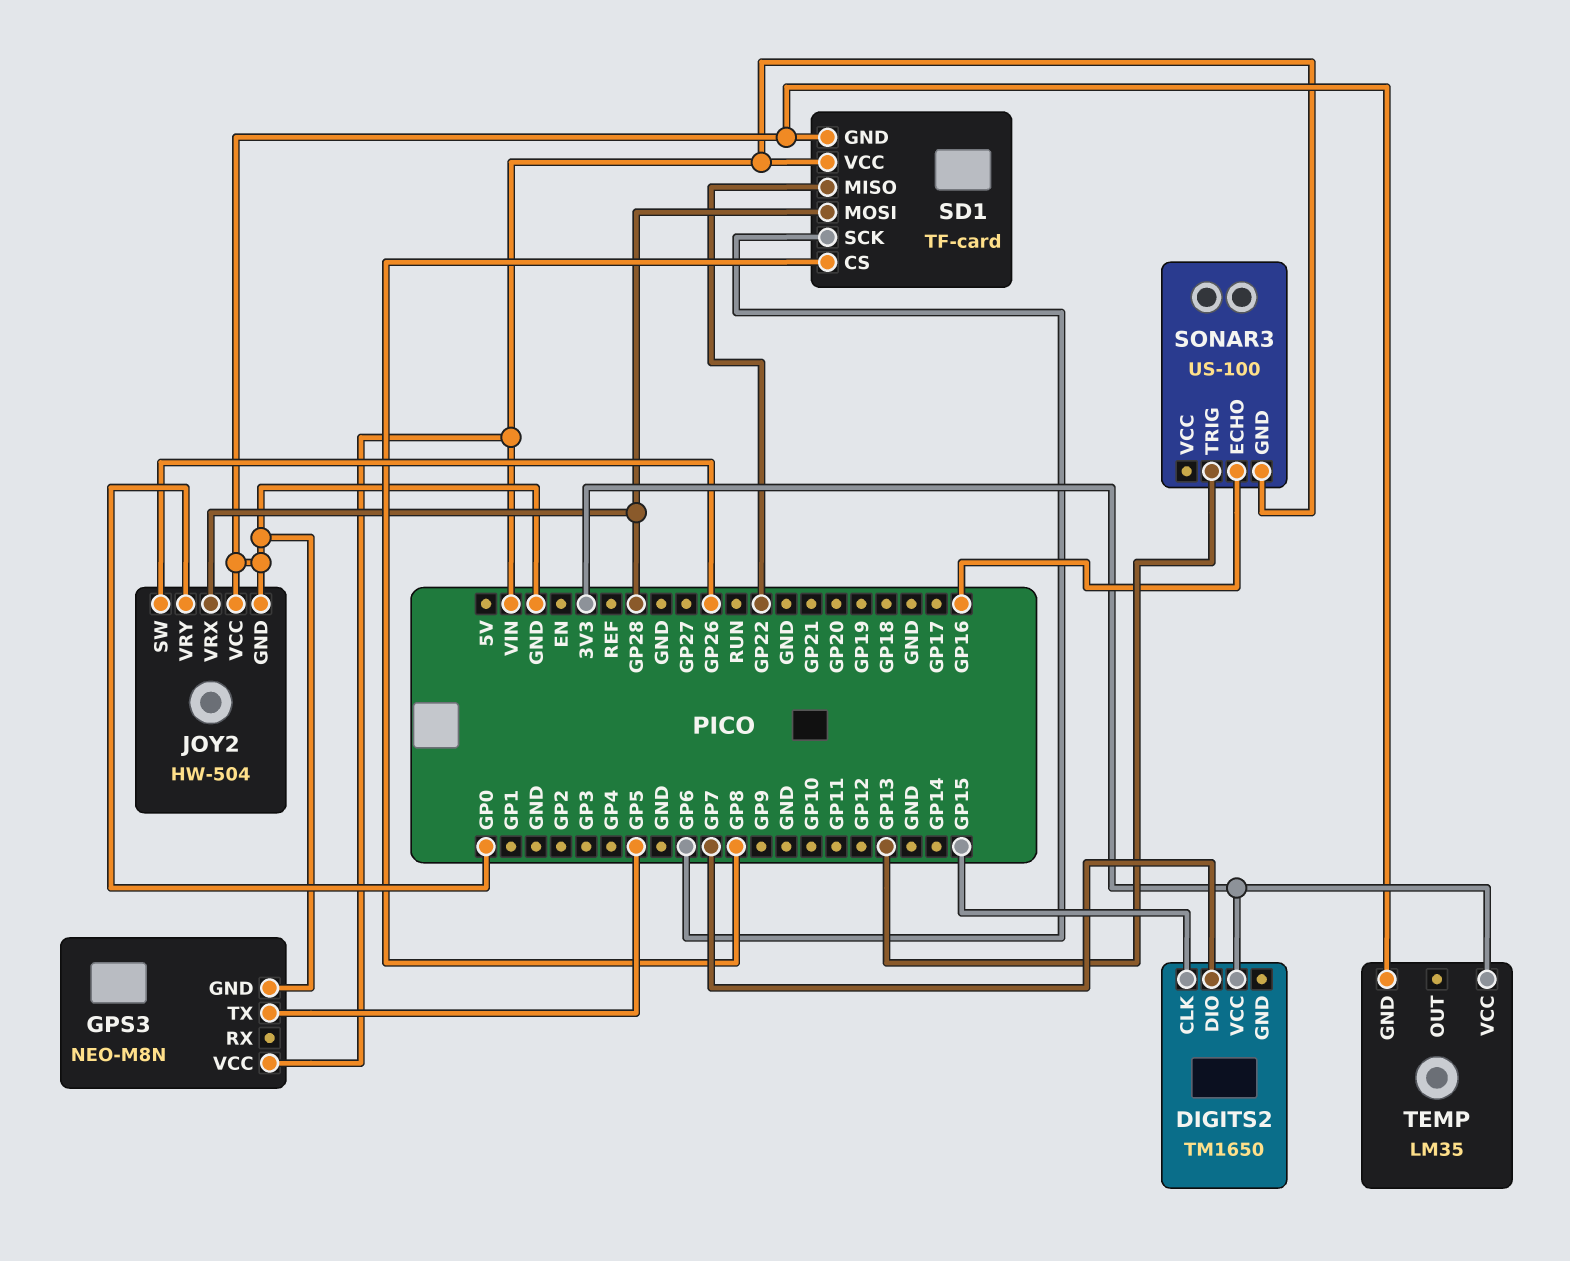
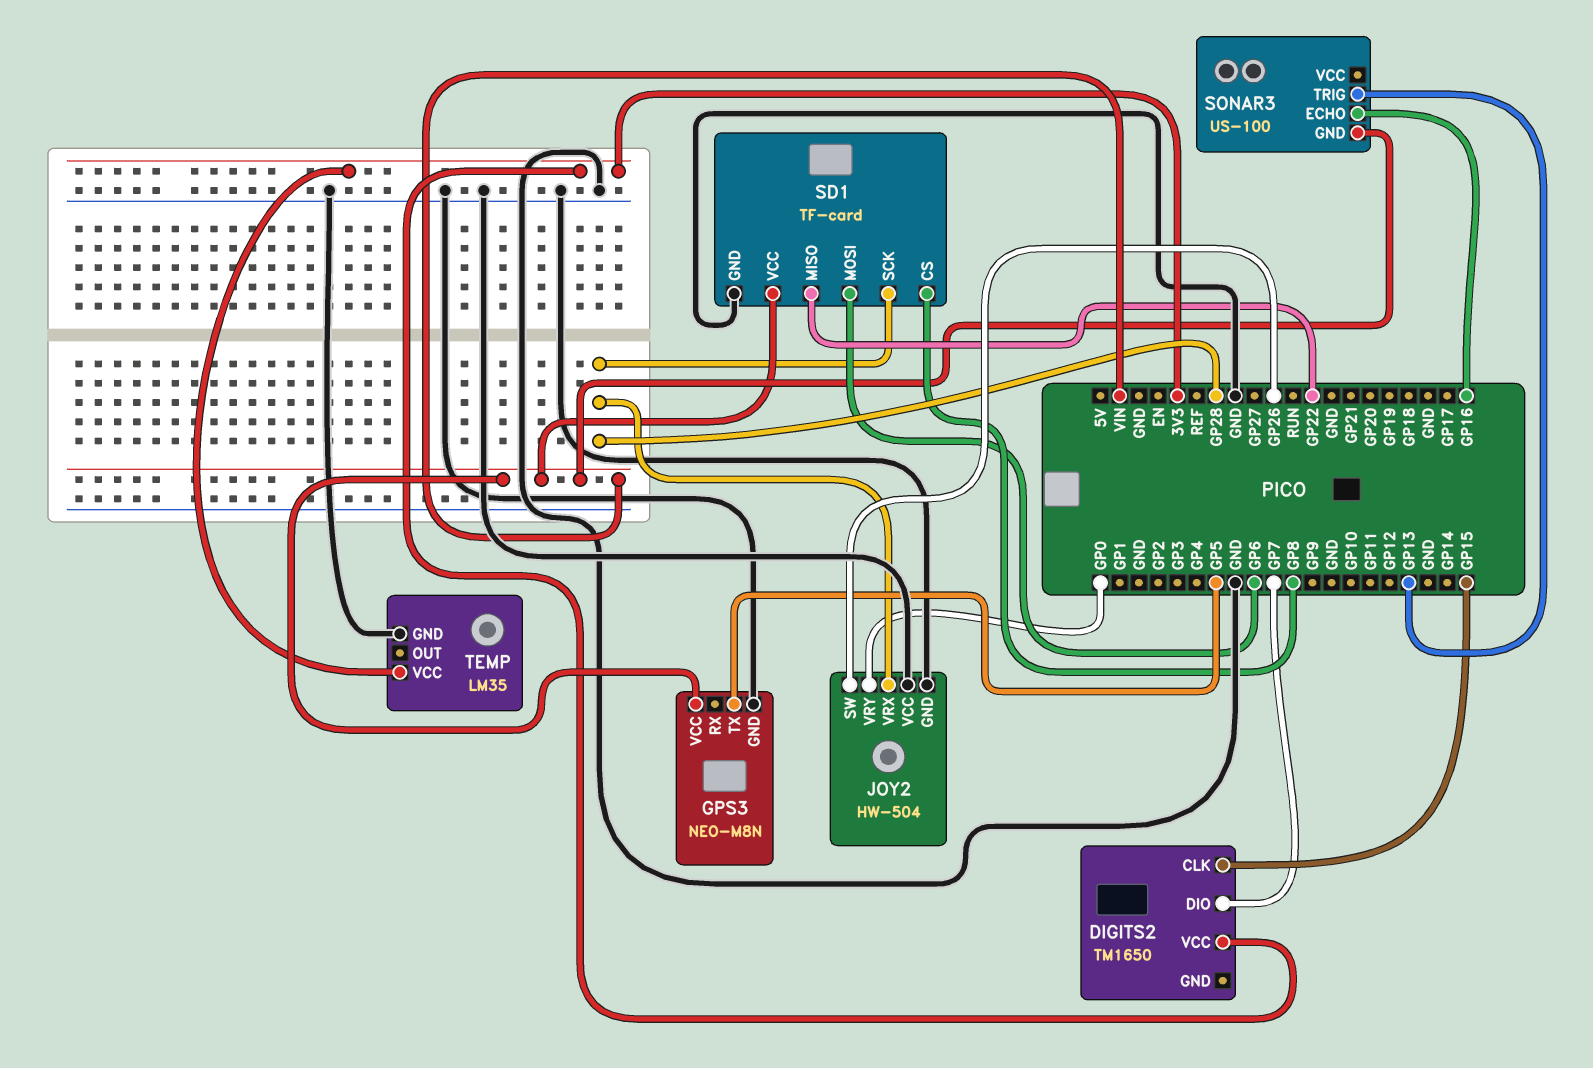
SD1 pin MOSI: GP28 -> GP6
SD1 pin SCK: GP6 -> GP28

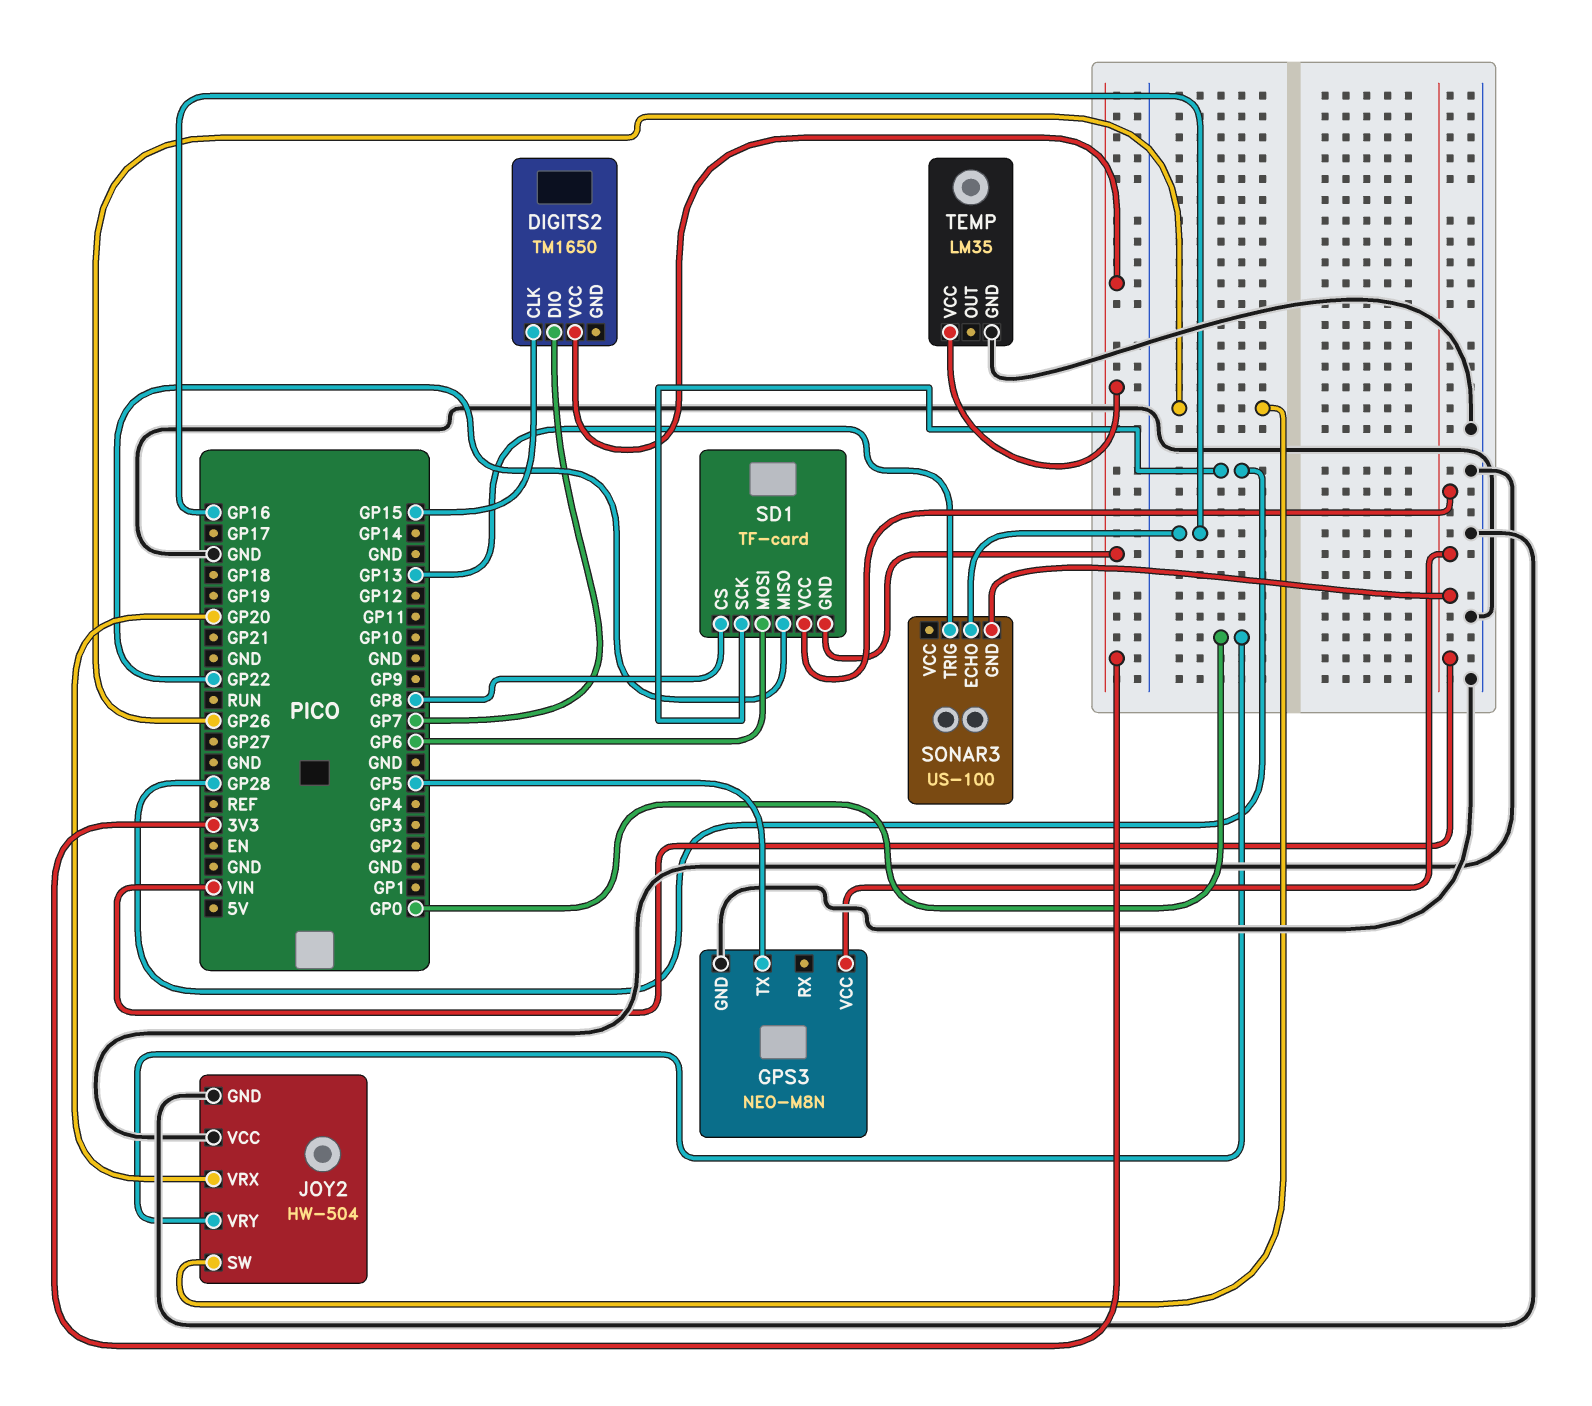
JOY2 pin VRX: GP28 -> GP20
SD1 pin GND: GND -> 3V3

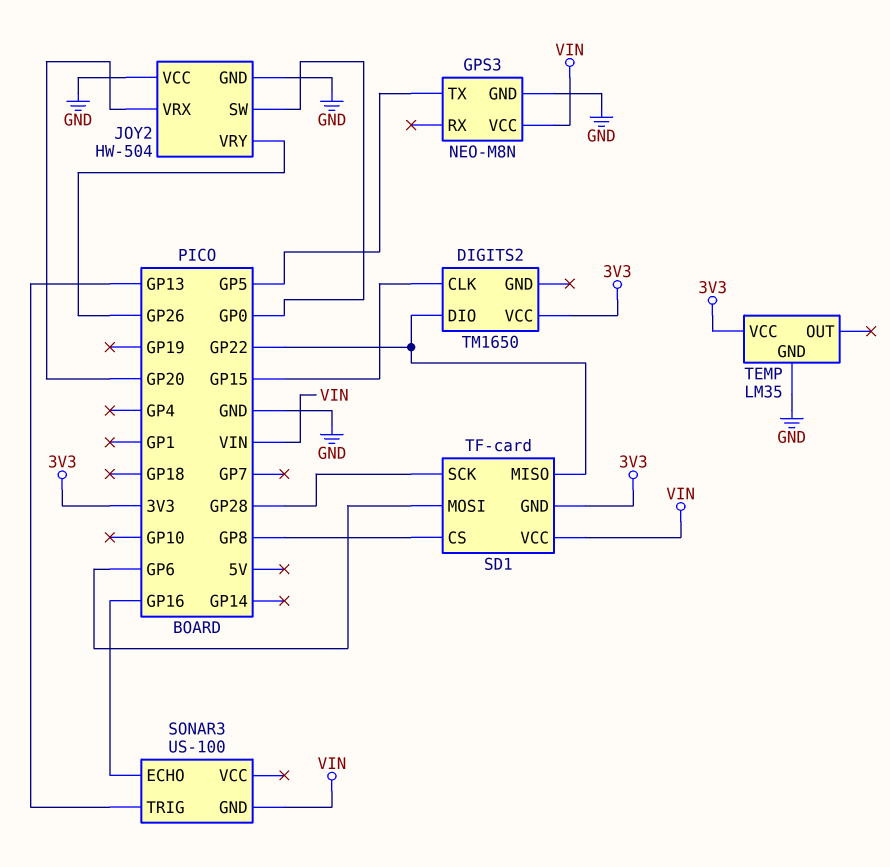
DIGITS2 pin DIO: GP7 -> GP22
JOY2 pin SW: GP26 -> GP0
JOY2 pin VRY: GP0 -> GP26

